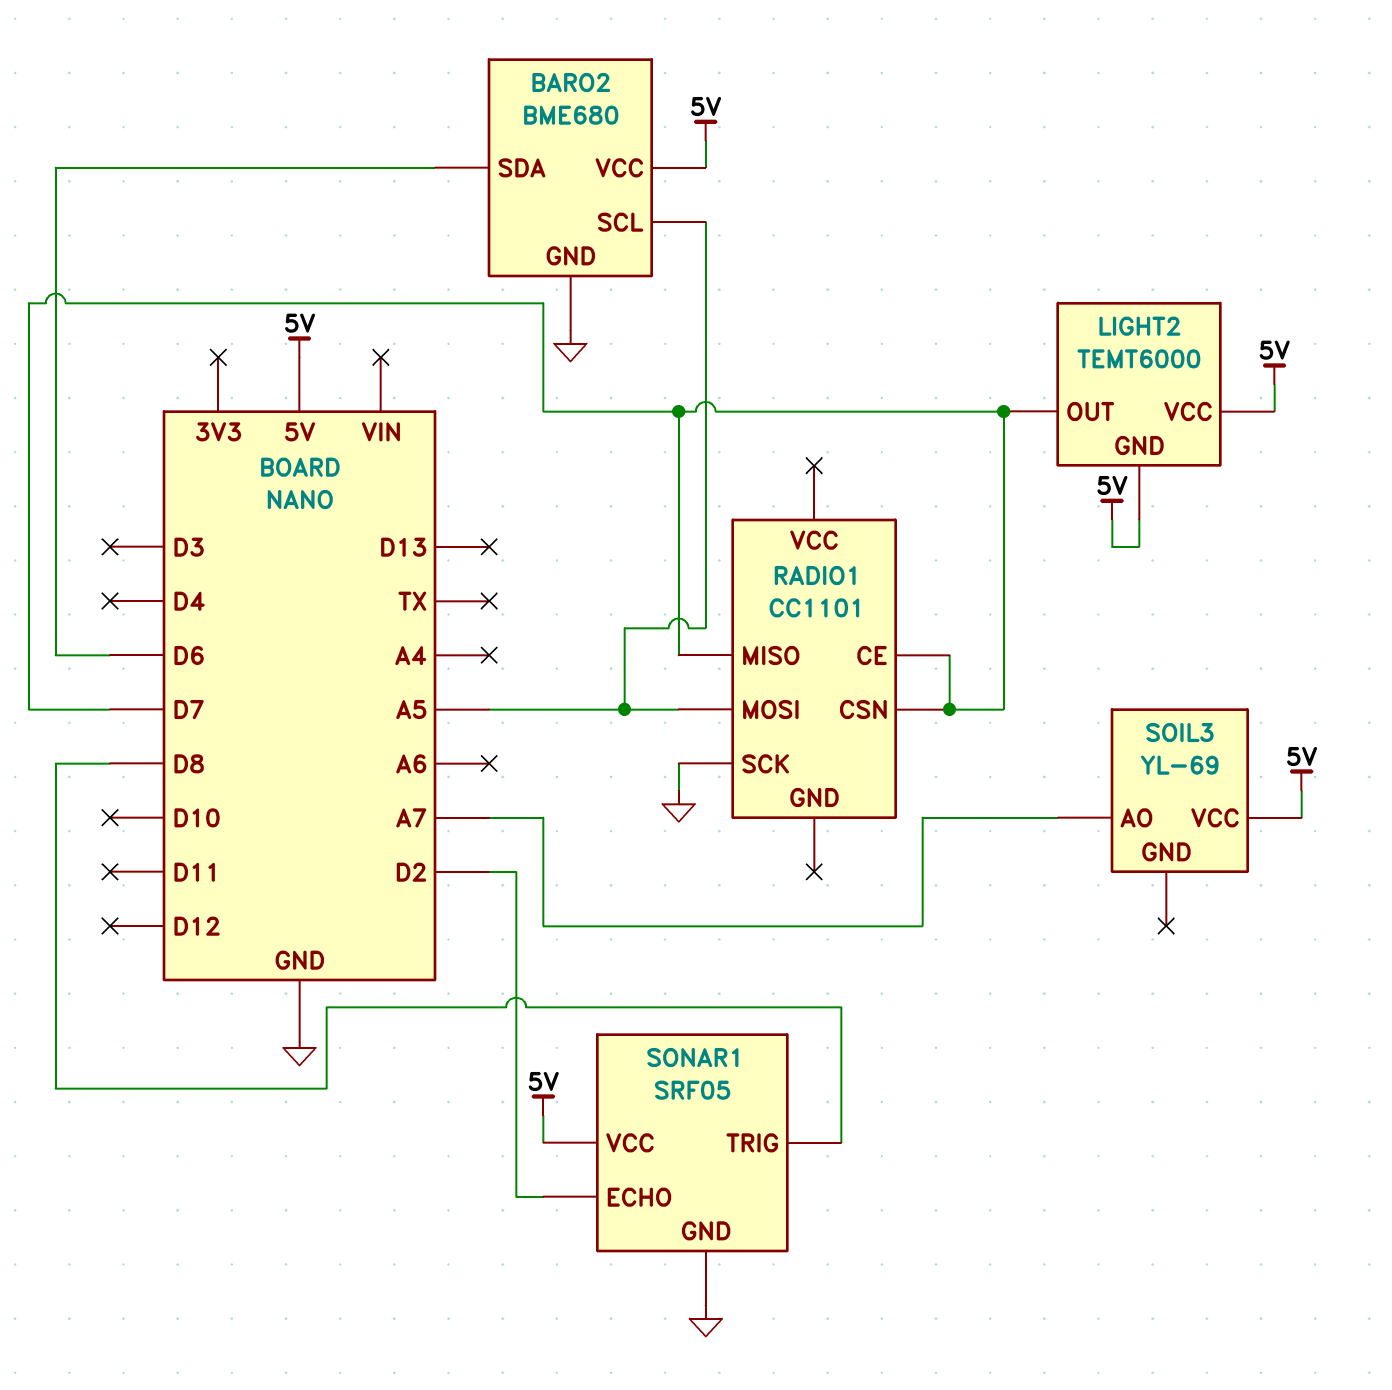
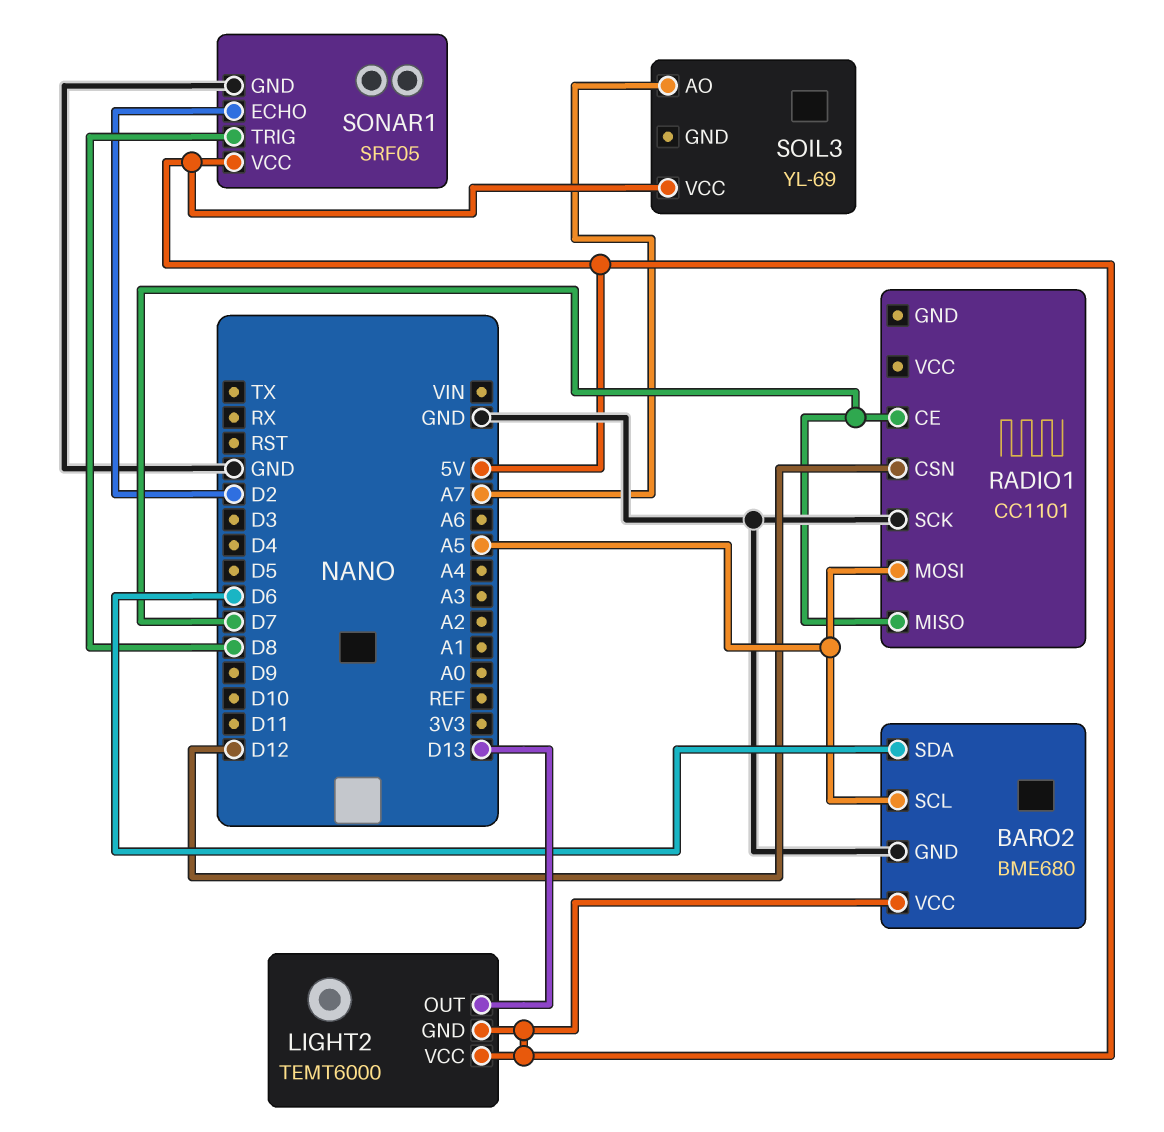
LIGHT2 pin OUT: D7 -> D13
RADIO1 pin CSN: D7 -> D12

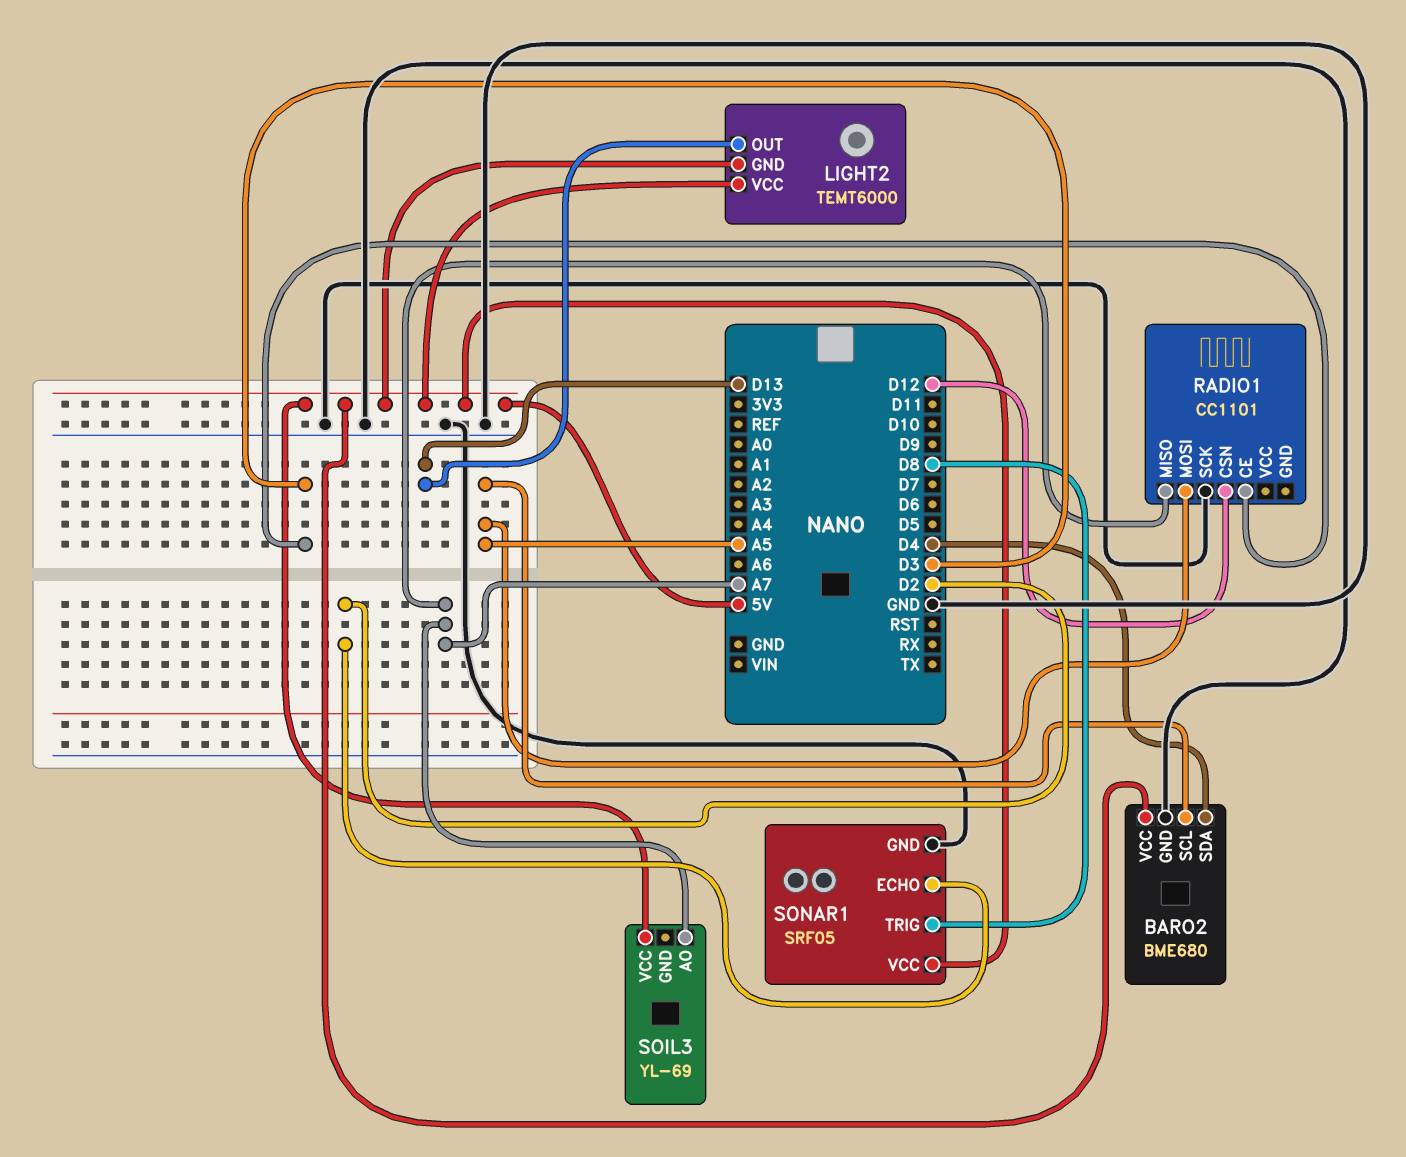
BARO2 pin SDA: D6 -> D4
RADIO1 pin CE: D7 -> D3
RADIO1 pin MISO: D7 -> A7

